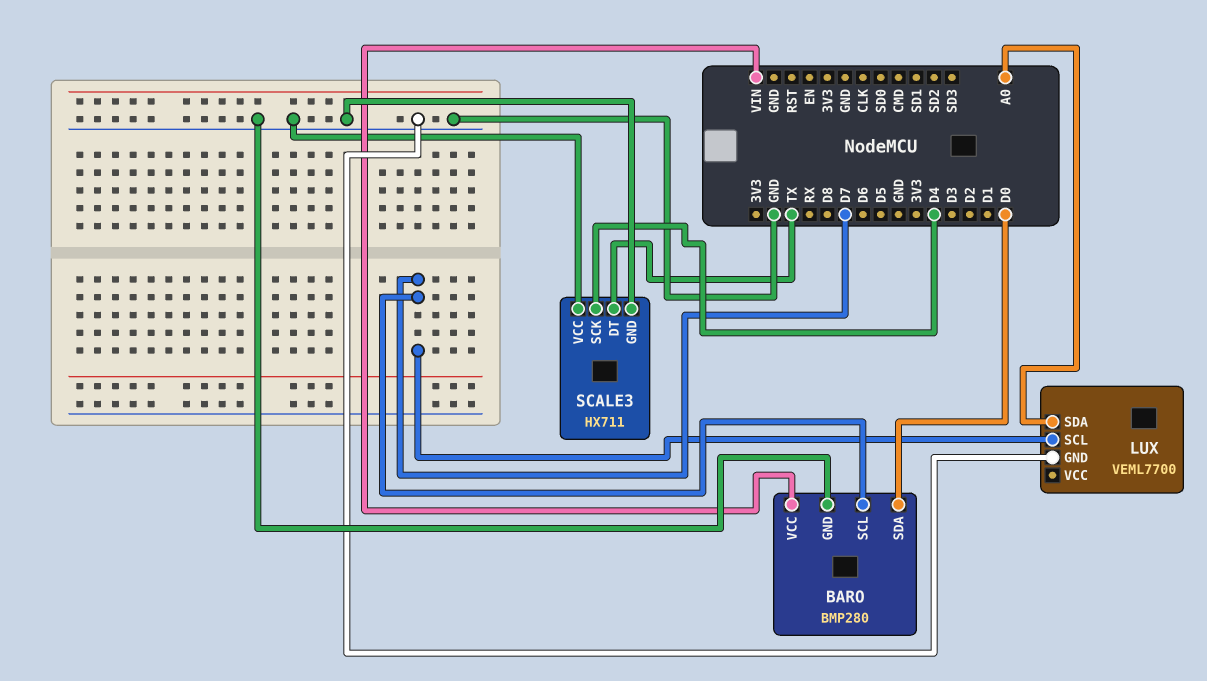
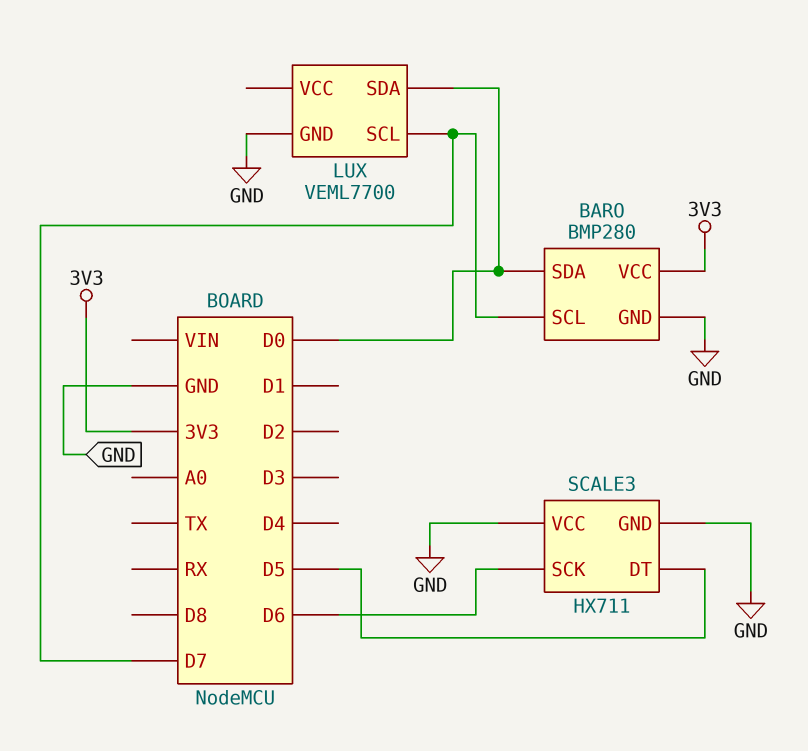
BARO pin VCC: VIN -> 3V3
LUX pin SDA: A0 -> D0
SCALE3 pin DT: TX -> D5
SCALE3 pin SCK: D4 -> D6

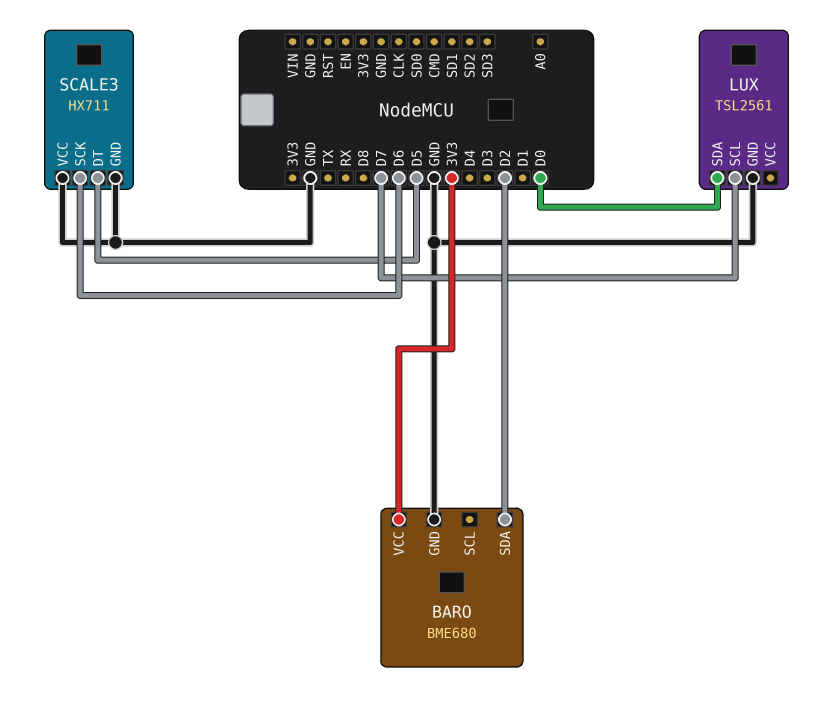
BARO: BMP280 -> BME680
BARO pin SCL: D7 -> none
BARO pin SDA: D0 -> D2
LUX: VEML7700 -> TSL2561

